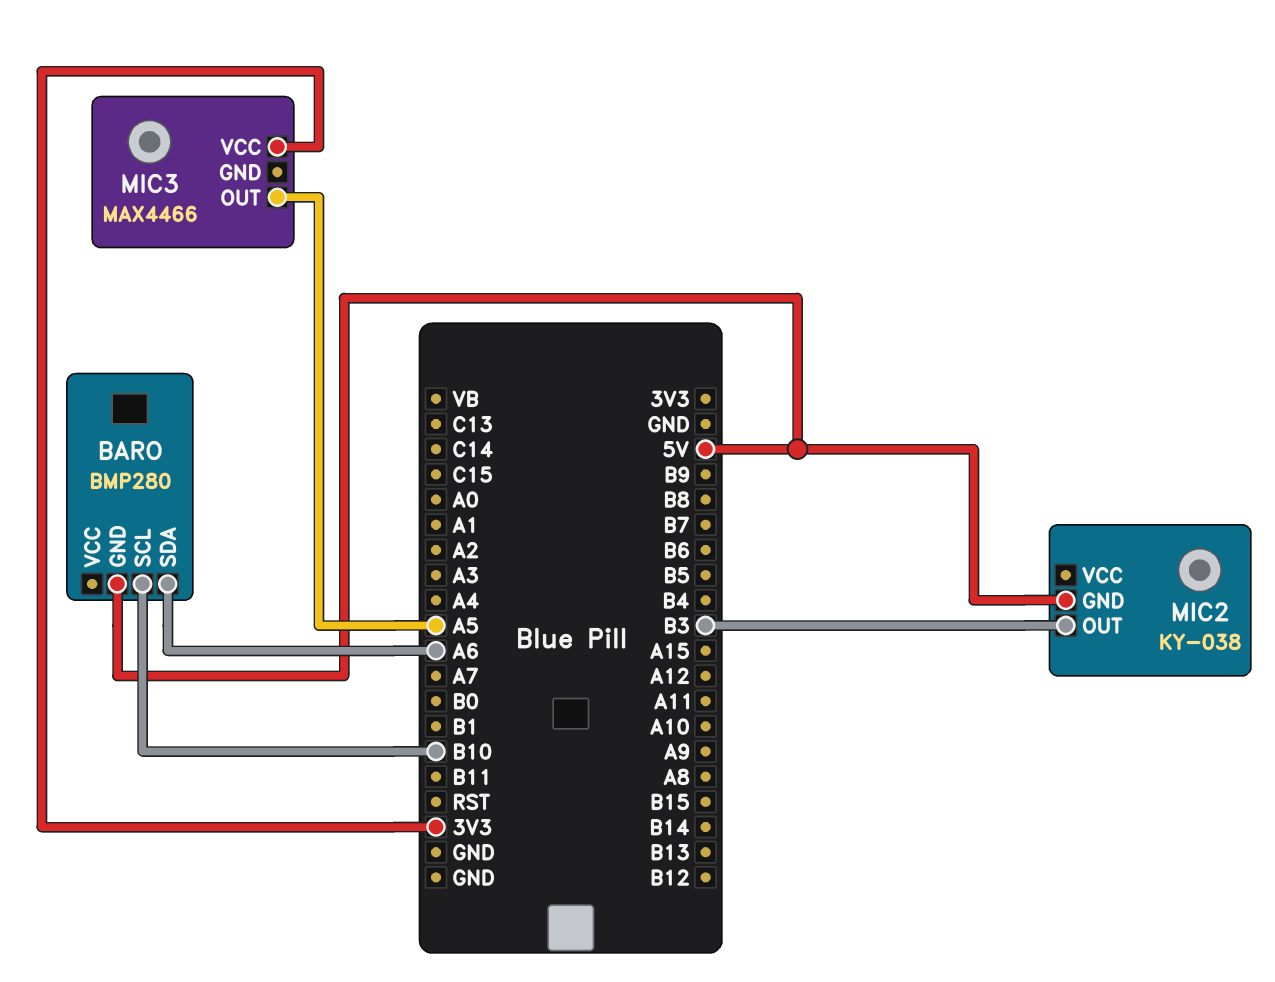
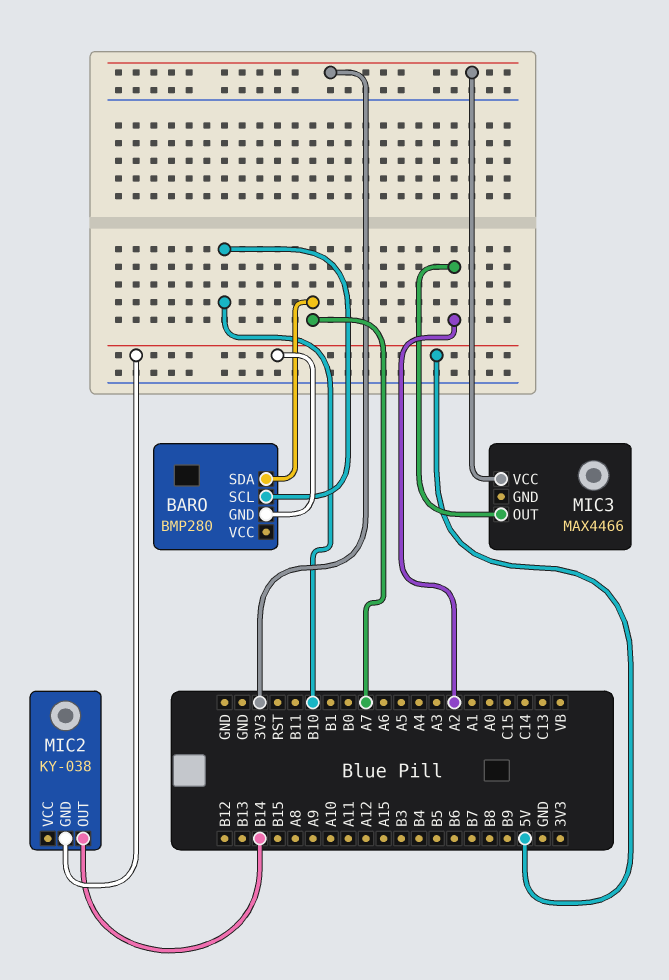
BARO pin SDA: A6 -> A7
MIC2 pin OUT: B3 -> B14
MIC3 pin OUT: A5 -> A2

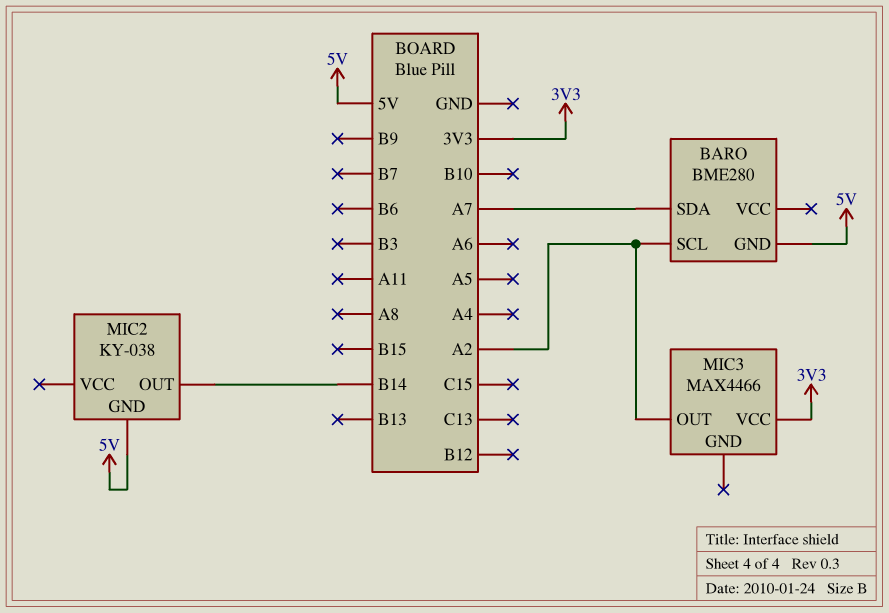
BARO: BMP280 -> BME280
BARO pin SCL: B10 -> A2

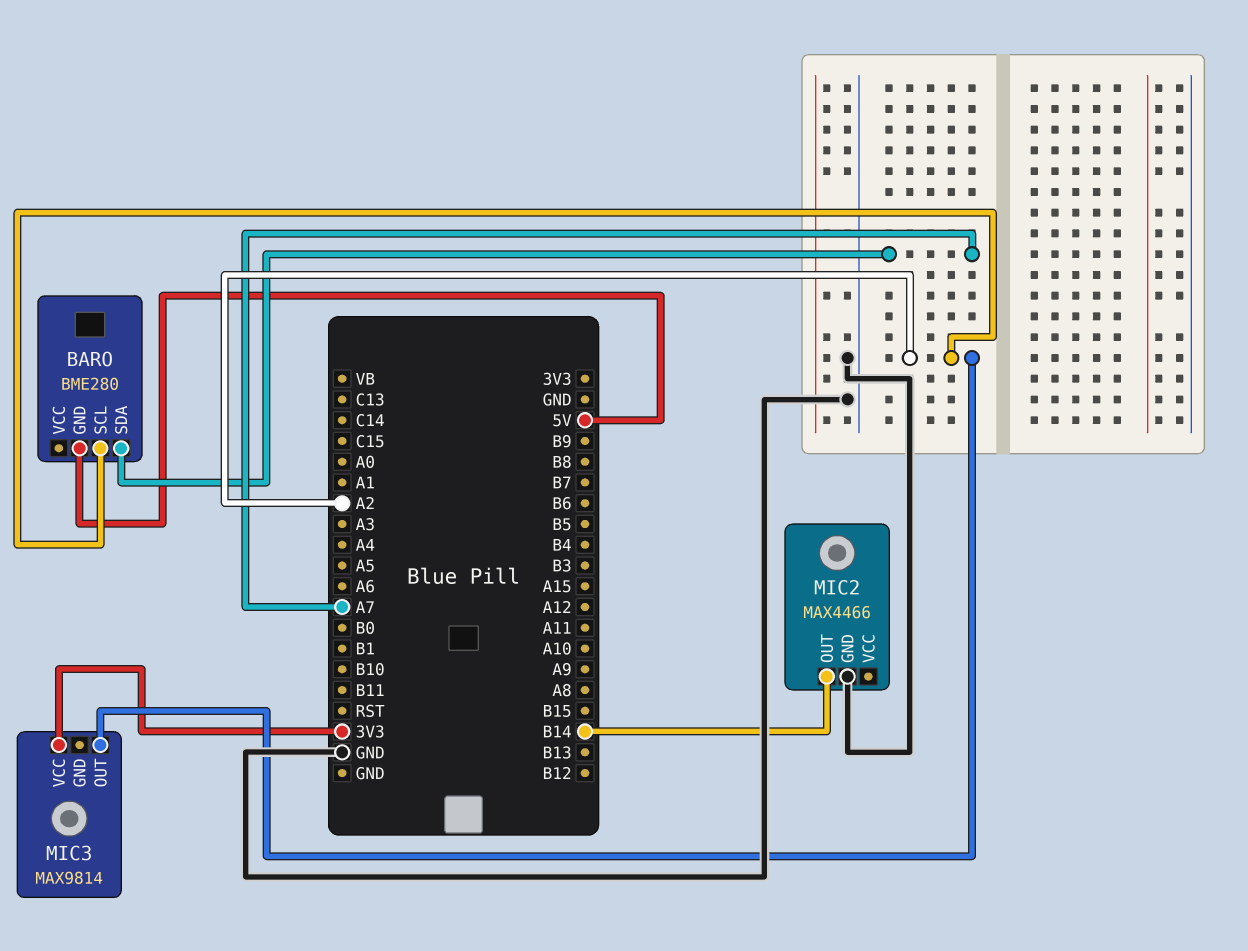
MIC2: KY-038 -> MAX4466
MIC2 pin GND: 5V -> GND
MIC3: MAX4466 -> MAX9814

